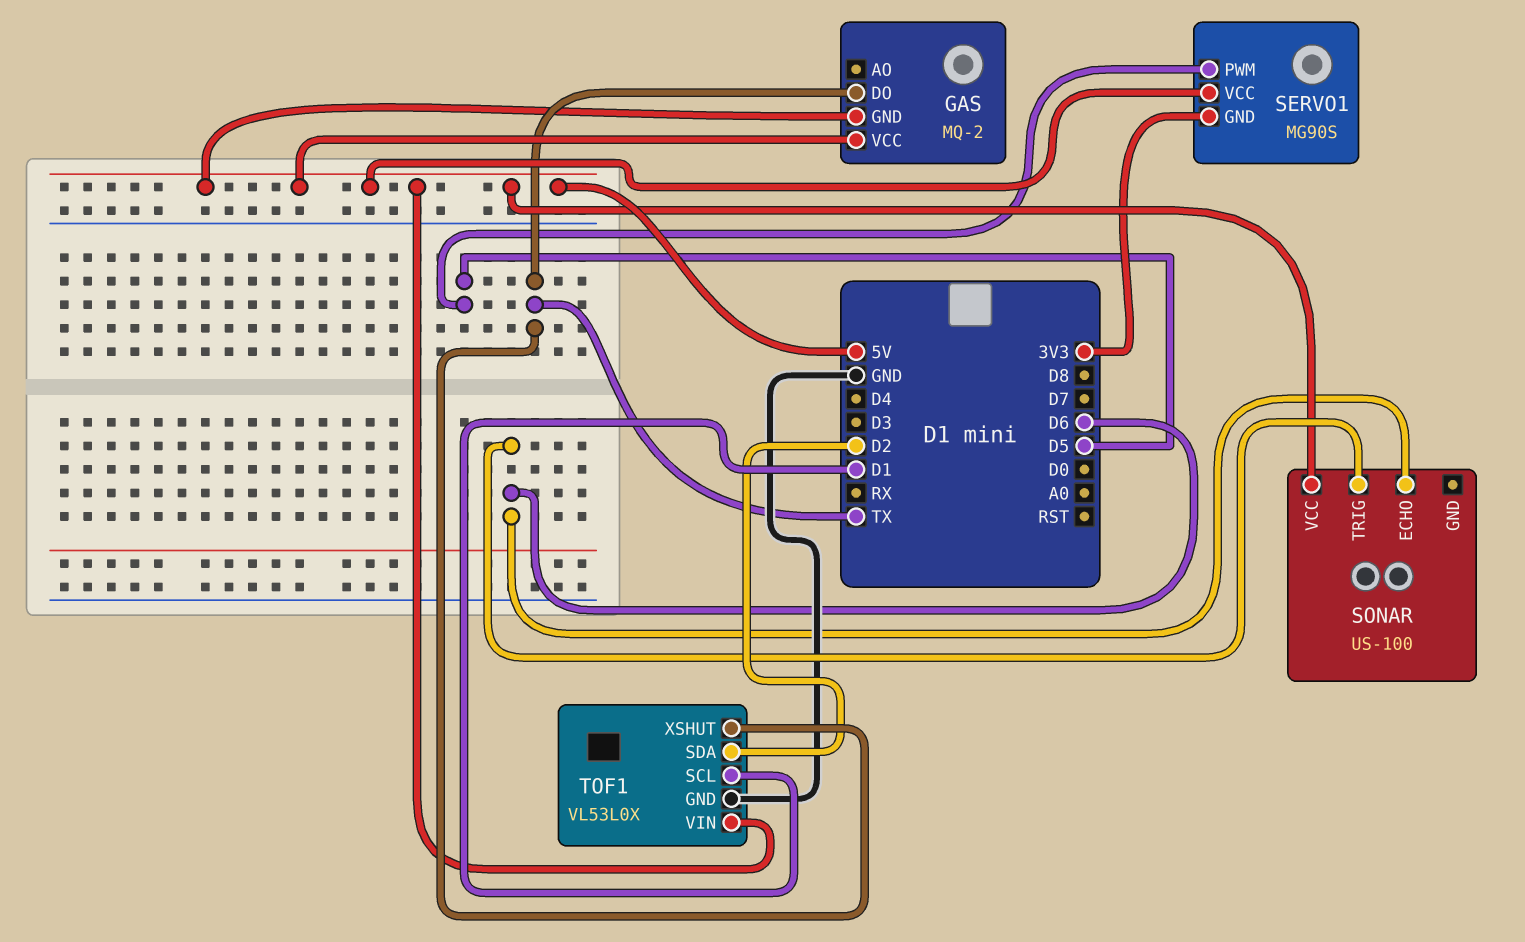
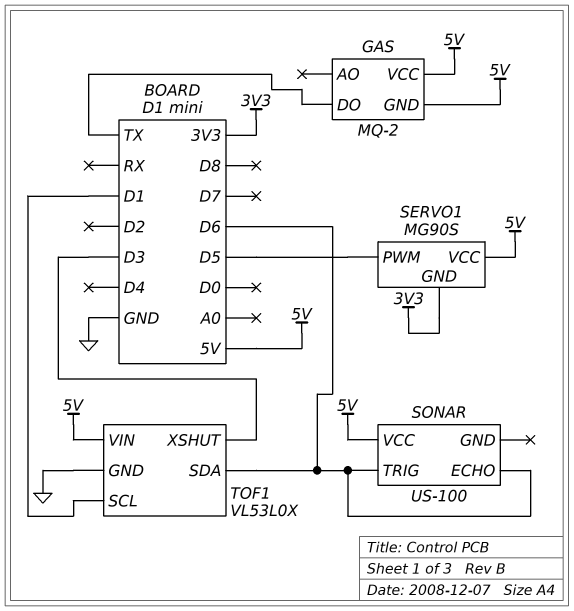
TOF1 pin SDA: D2 -> D6
TOF1 pin XSHUT: TX -> D3

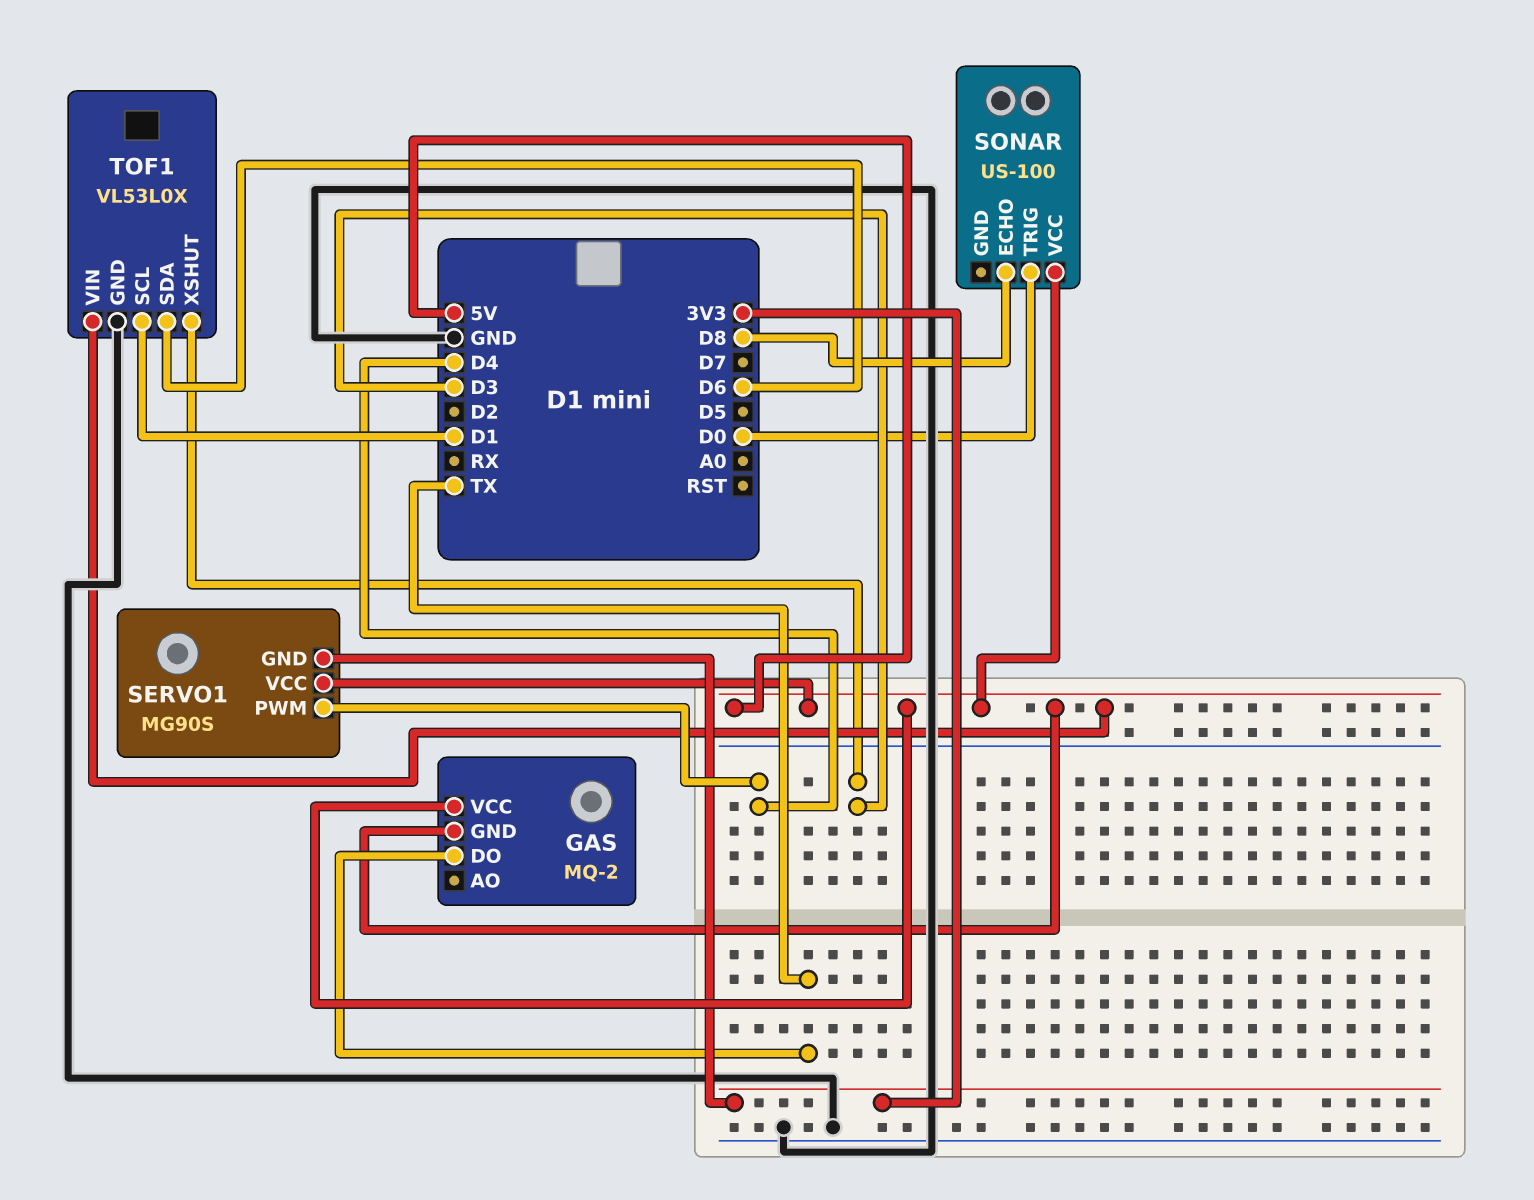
SERVO1 pin PWM: D5 -> D4
SONAR pin ECHO: D6 -> D8
SONAR pin TRIG: D6 -> D0

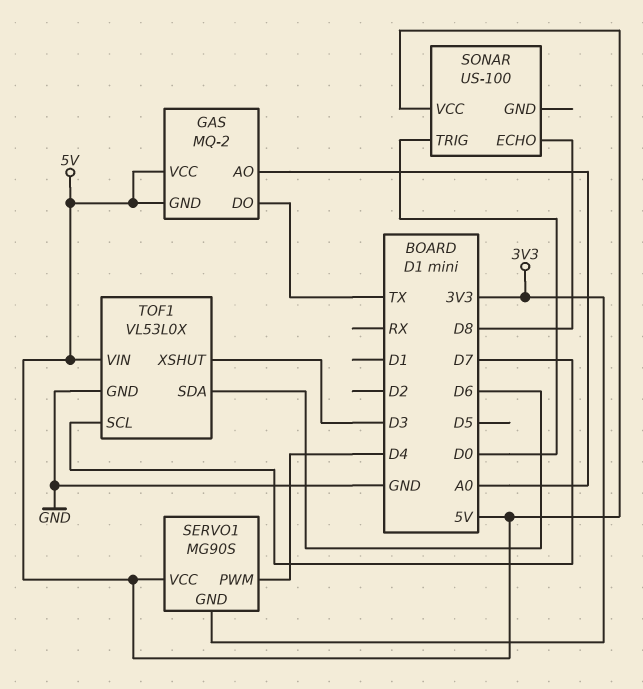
GAS pin AO: none -> A0
TOF1 pin SCL: D1 -> D7

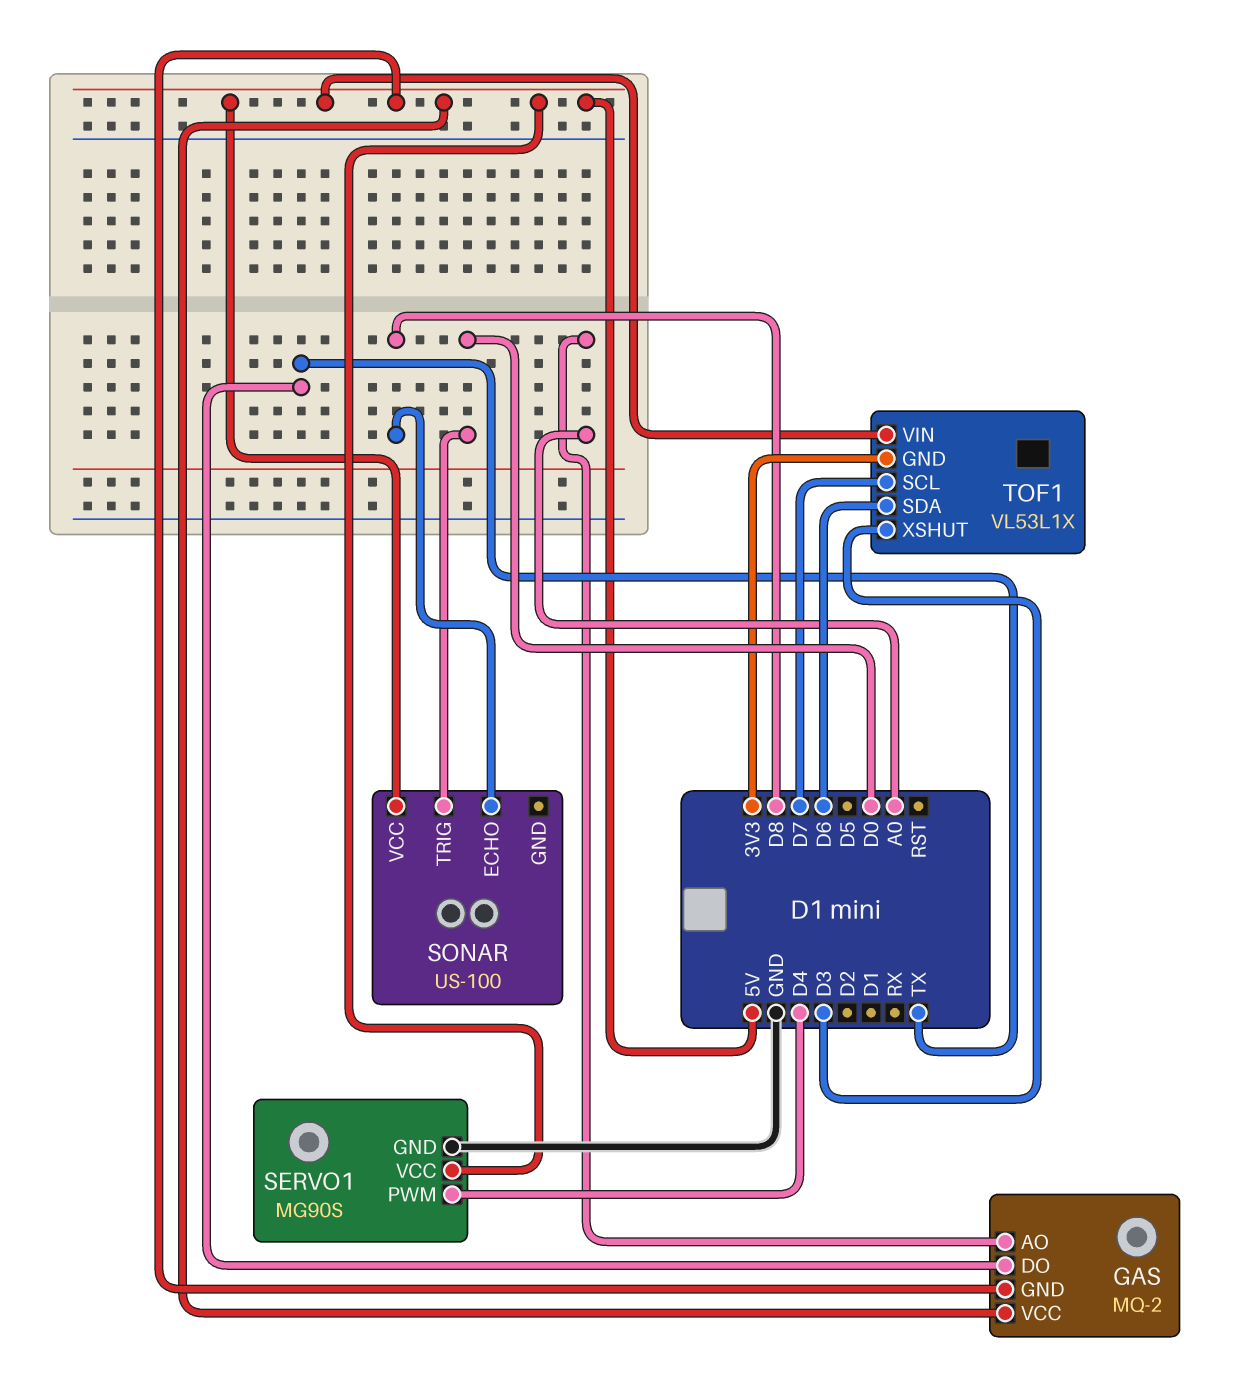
SERVO1 pin GND: 3V3 -> GND
TOF1: VL53L0X -> VL53L1X
TOF1 pin GND: GND -> 3V3

